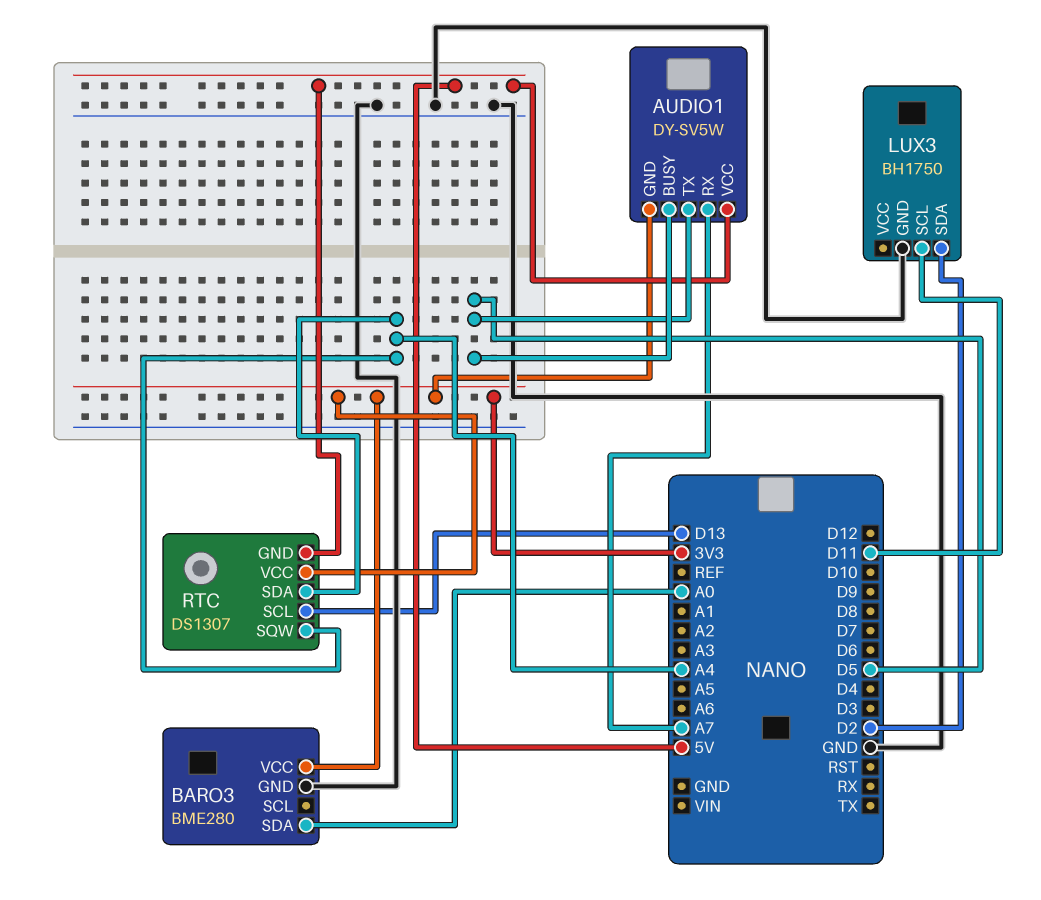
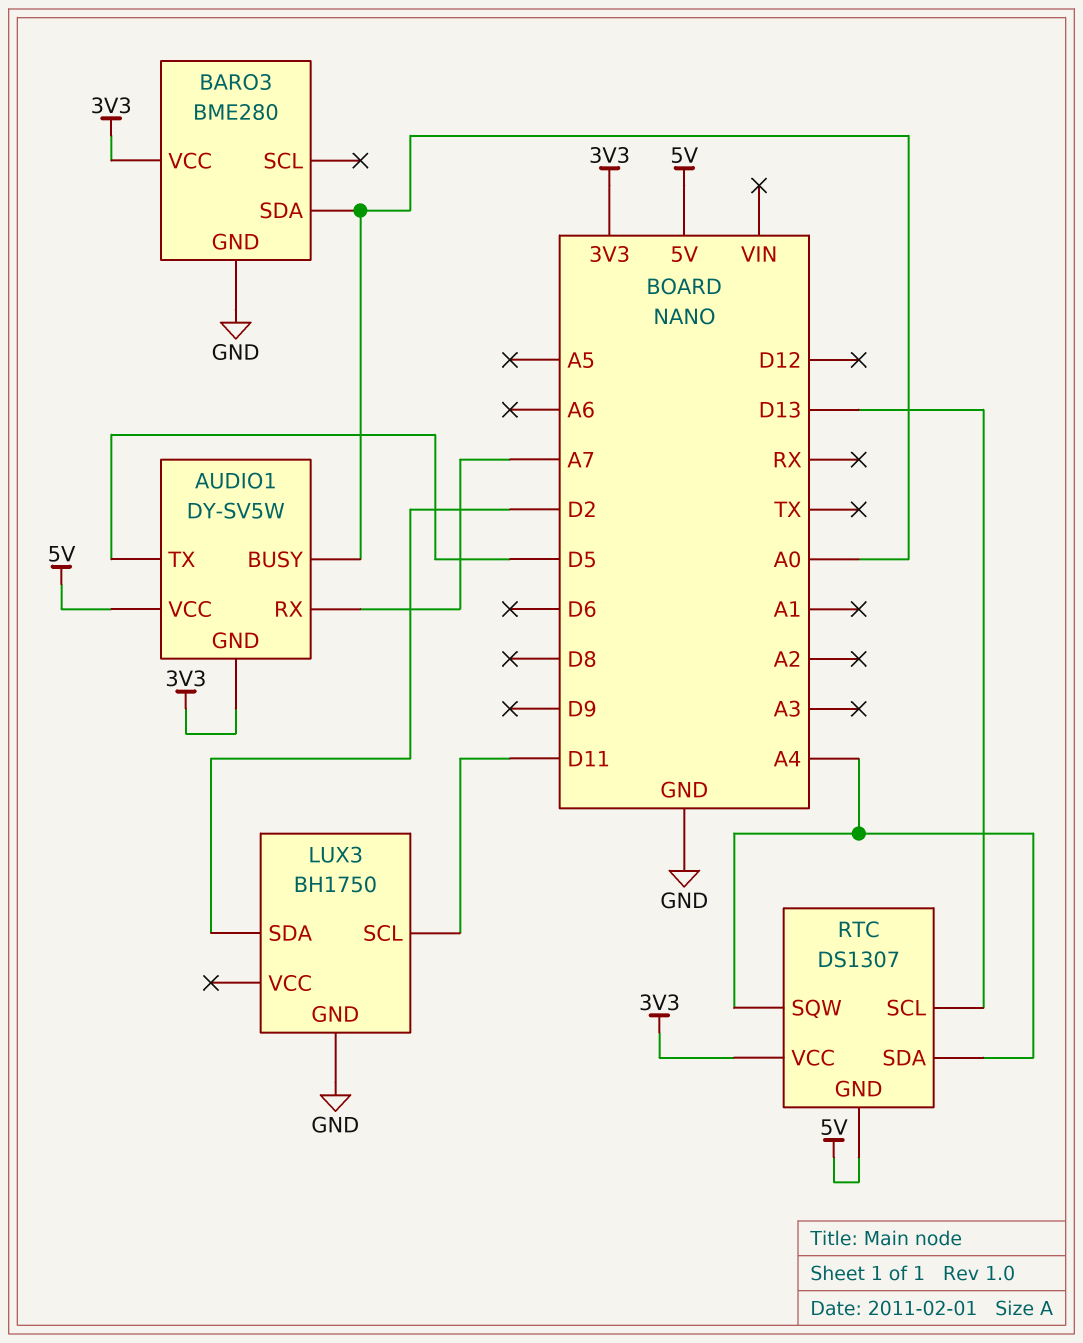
AUDIO1 pin BUSY: D5 -> A0

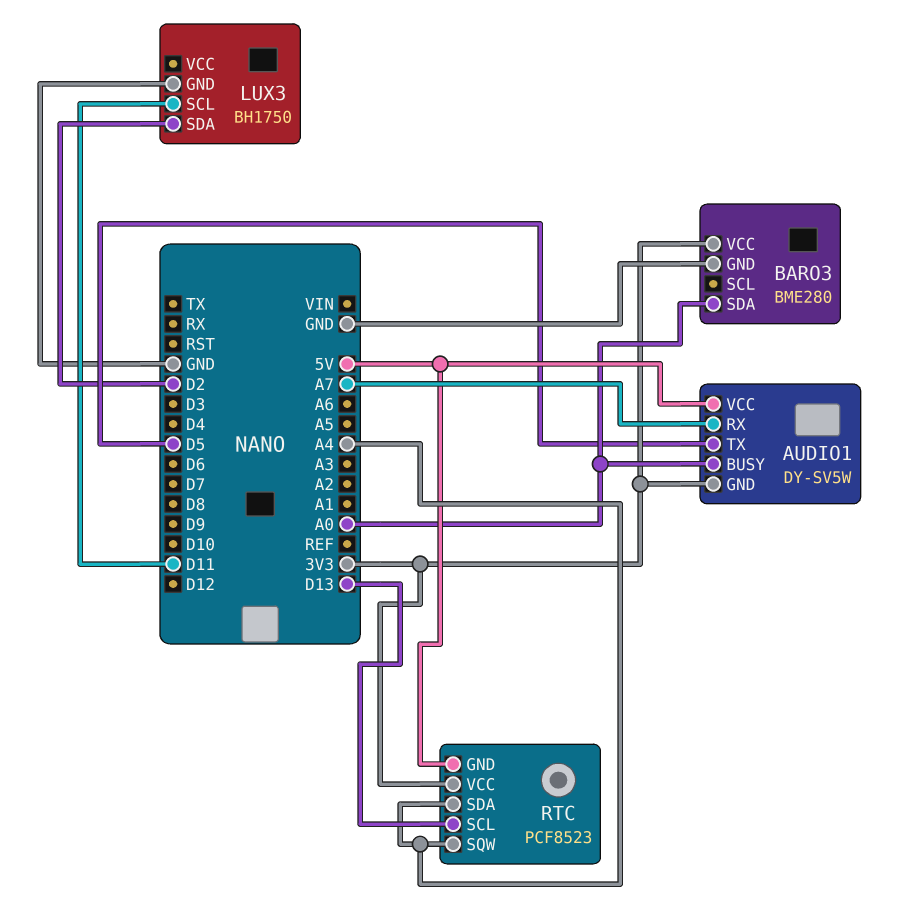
RTC: DS1307 -> PCF8523

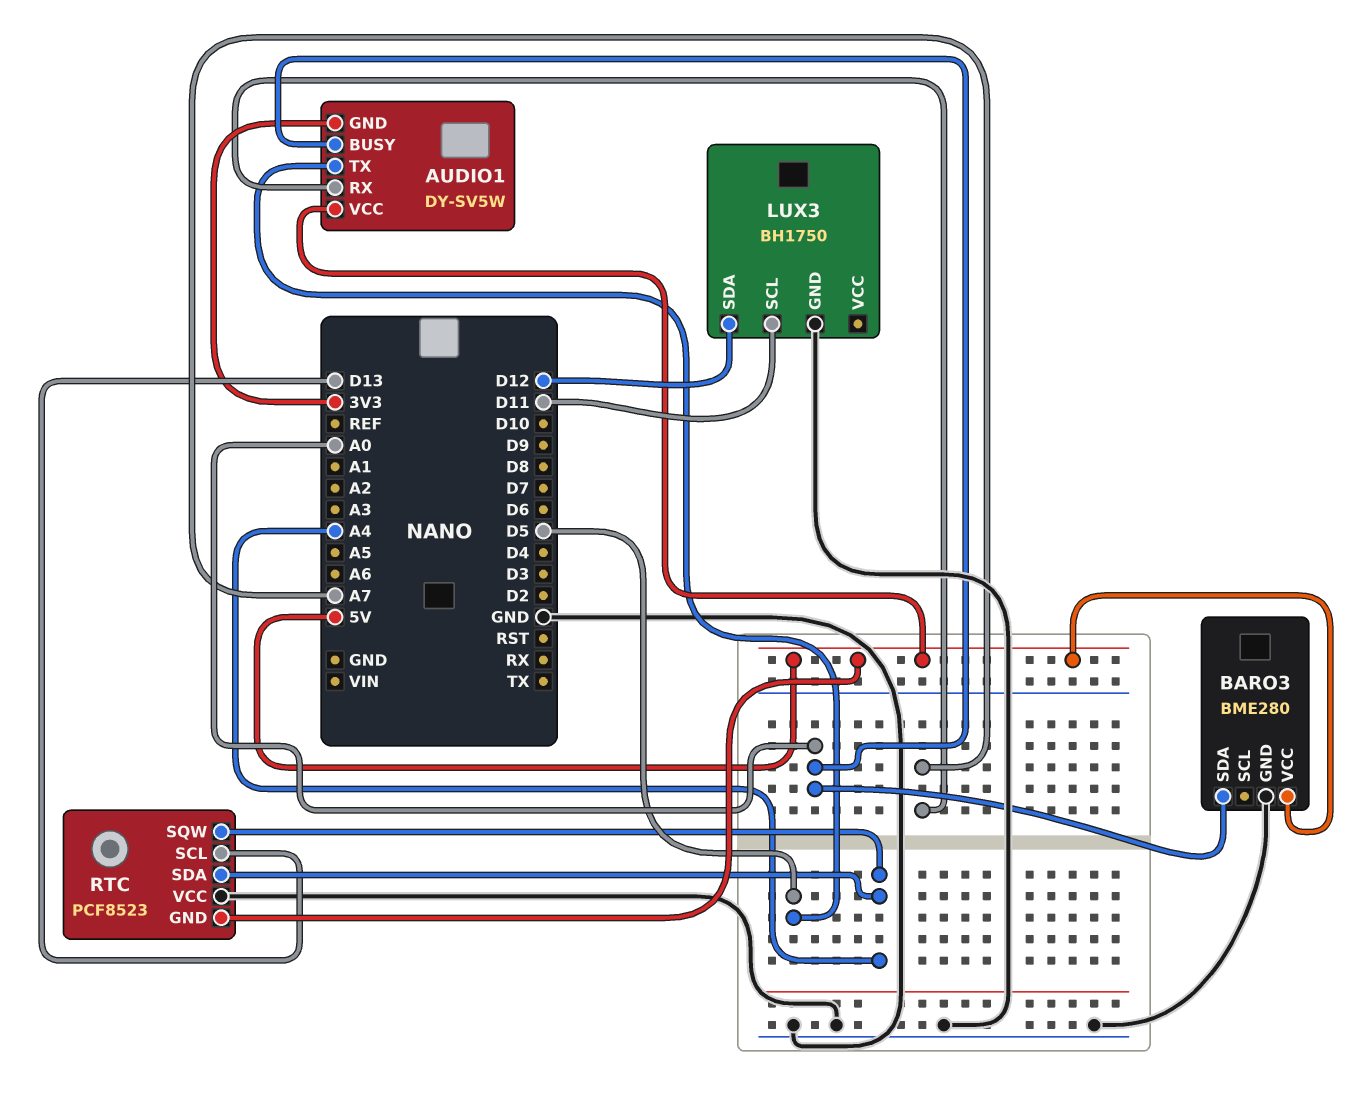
BARO3 pin VCC: 3V3 -> 5V
LUX3 pin SDA: D2 -> D12
RTC pin VCC: 3V3 -> GND

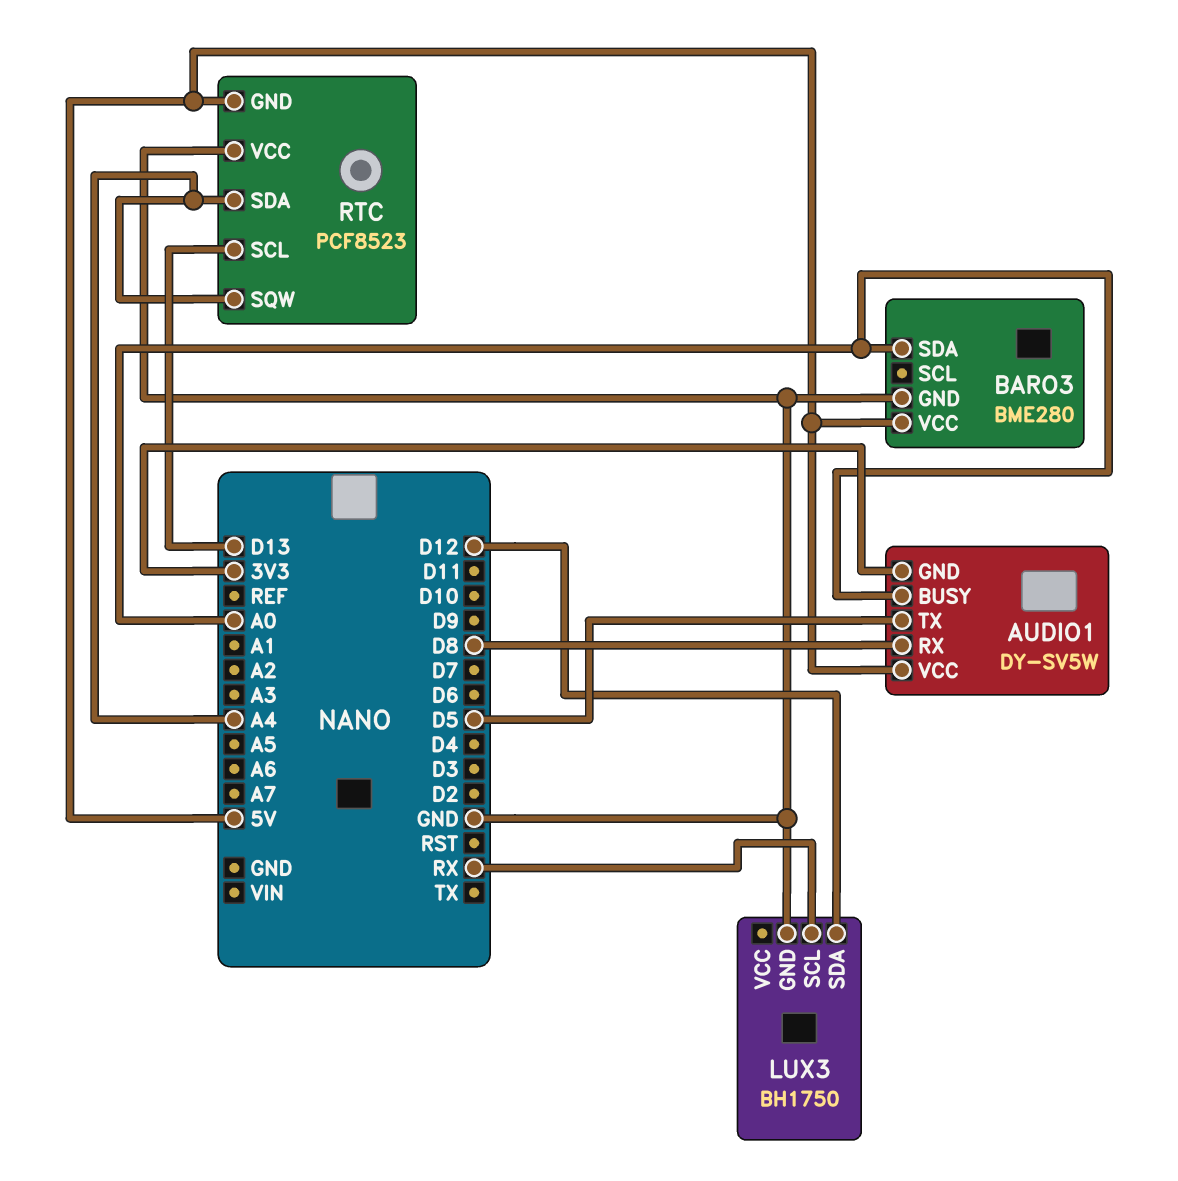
AUDIO1 pin RX: A7 -> D8
LUX3 pin SCL: D11 -> RX

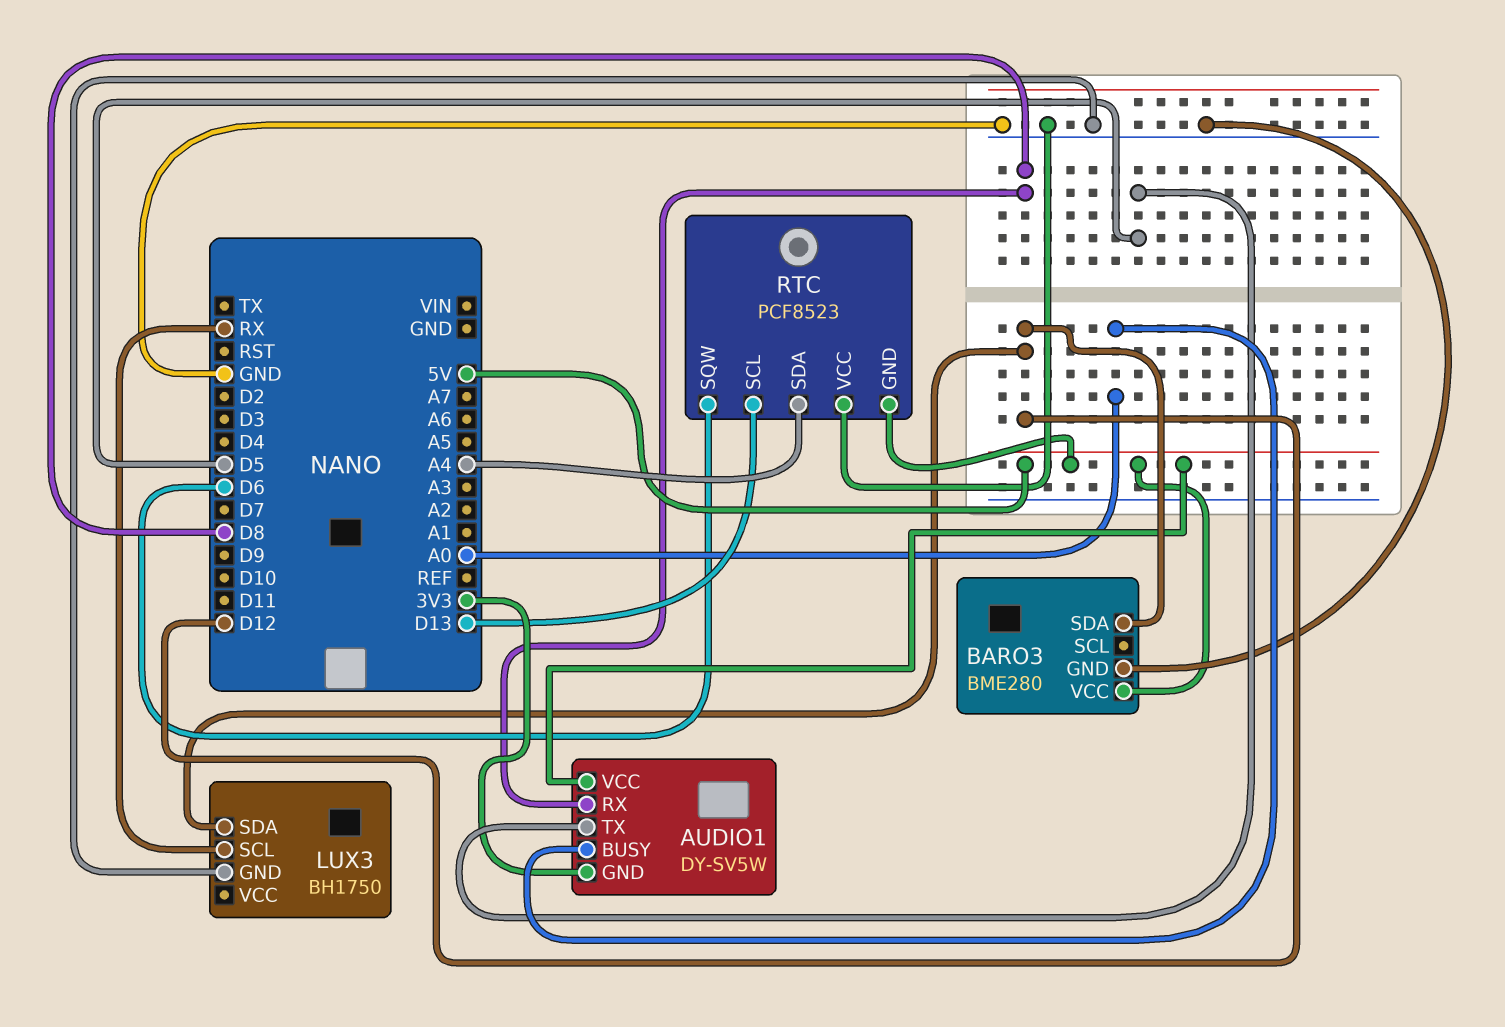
BARO3 pin SDA: A0 -> D12
RTC pin SQW: A4 -> D6

